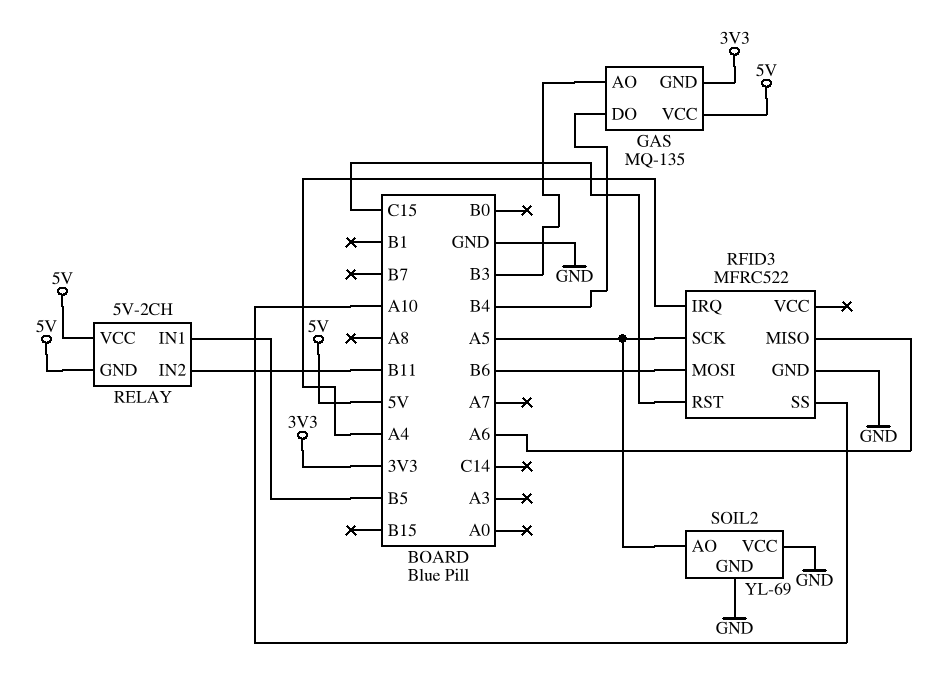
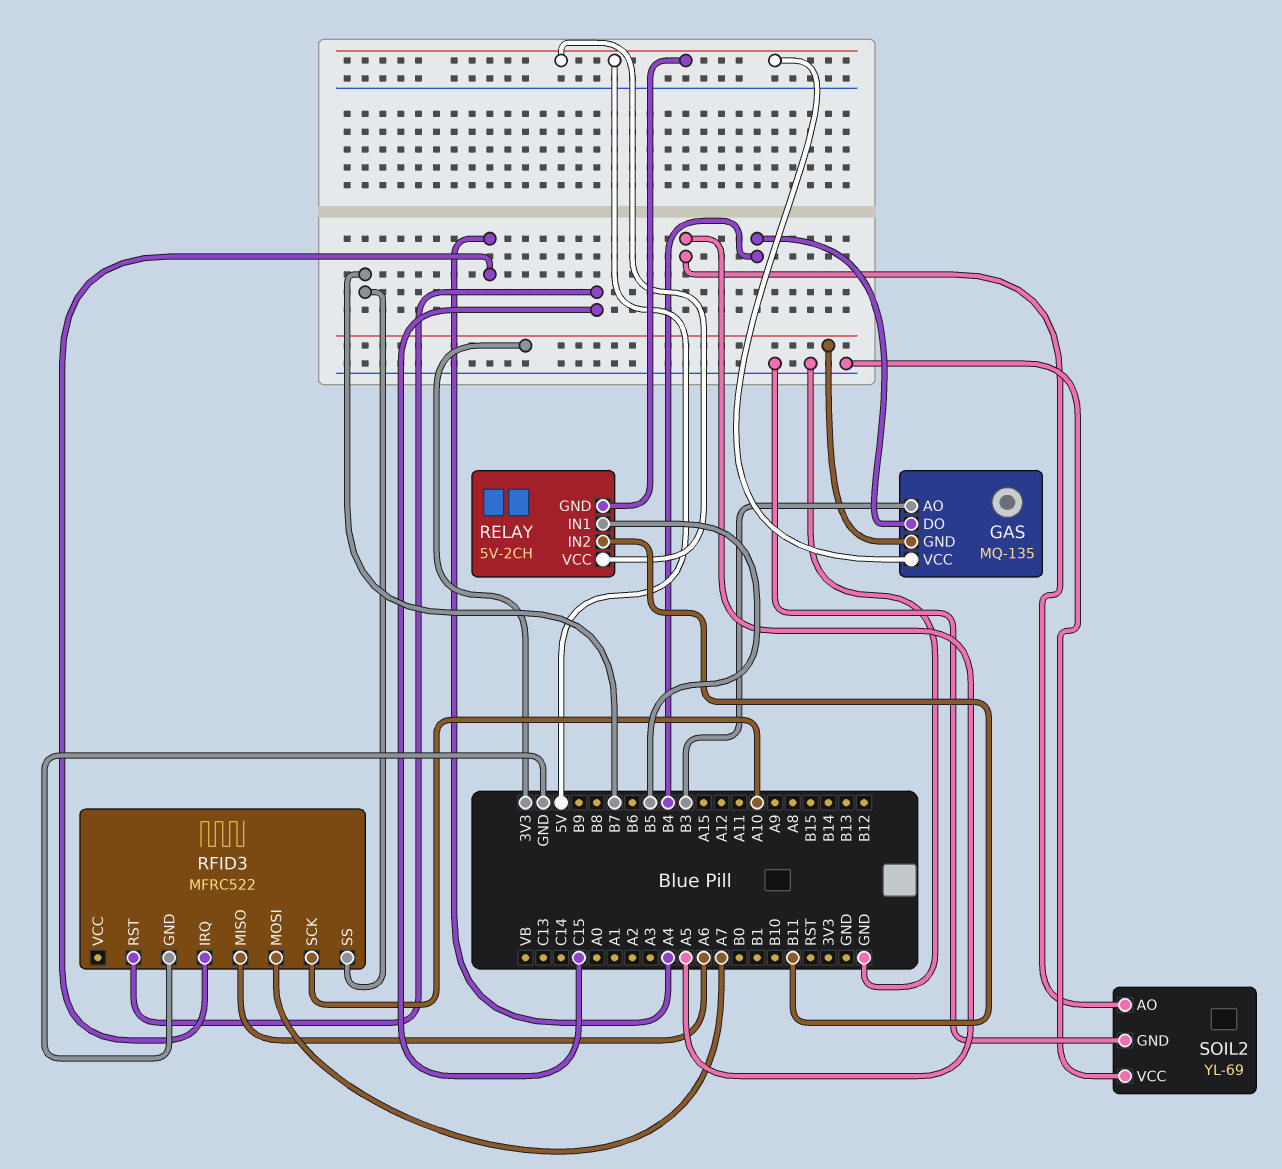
RFID3 pin MOSI: B6 -> A7
RFID3 pin SCK: A5 -> A10
RFID3 pin SS: A10 -> B7

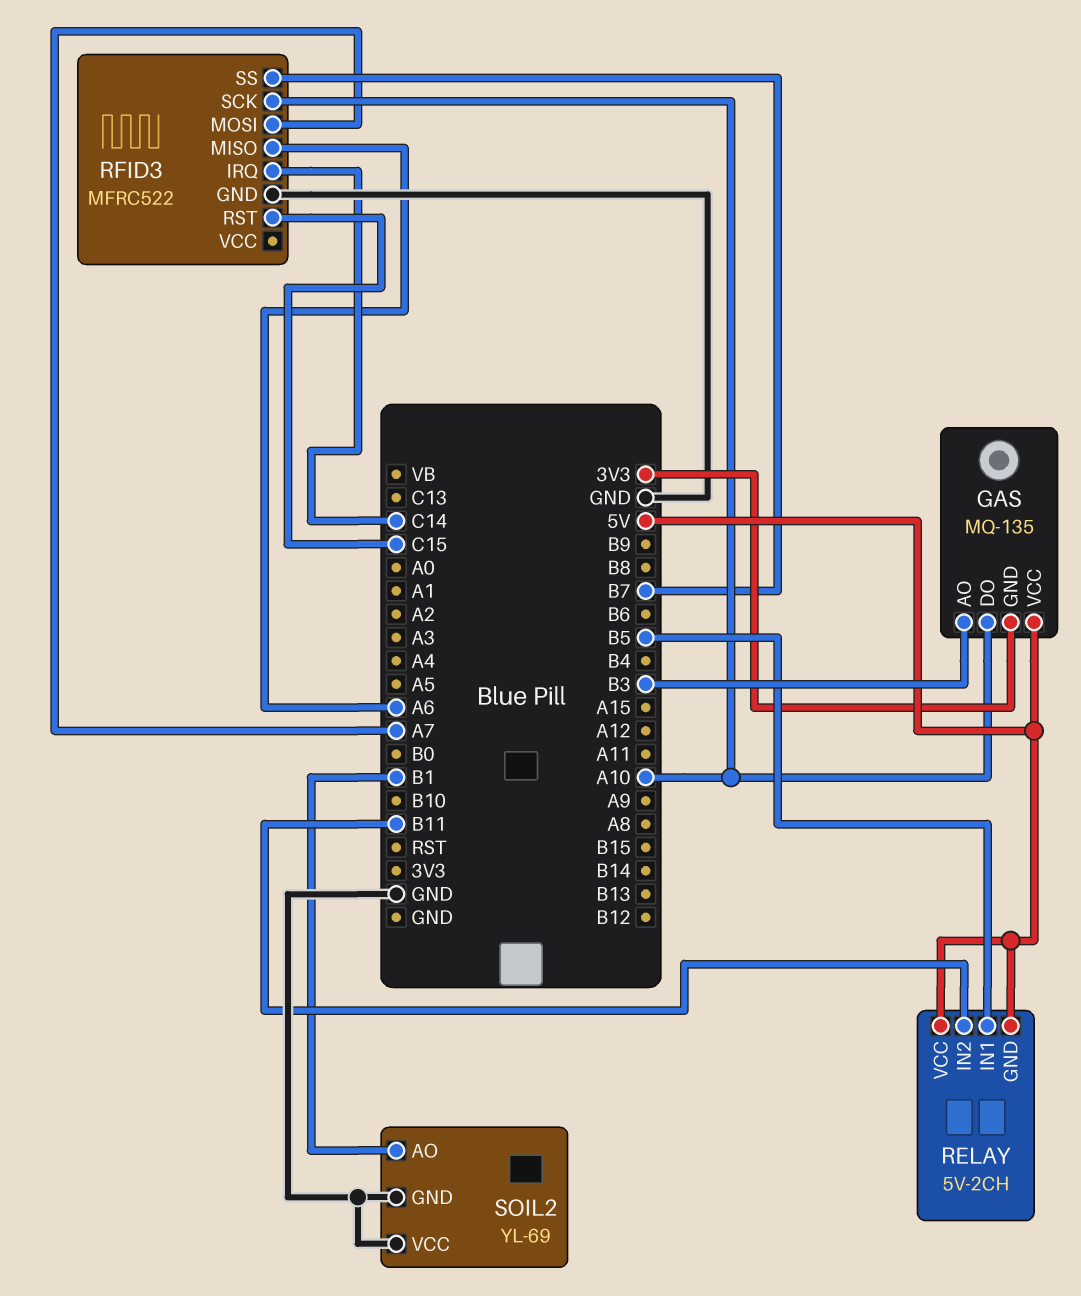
GAS pin DO: B4 -> A10
RFID3 pin IRQ: A4 -> C14
SOIL2 pin AO: A5 -> B1

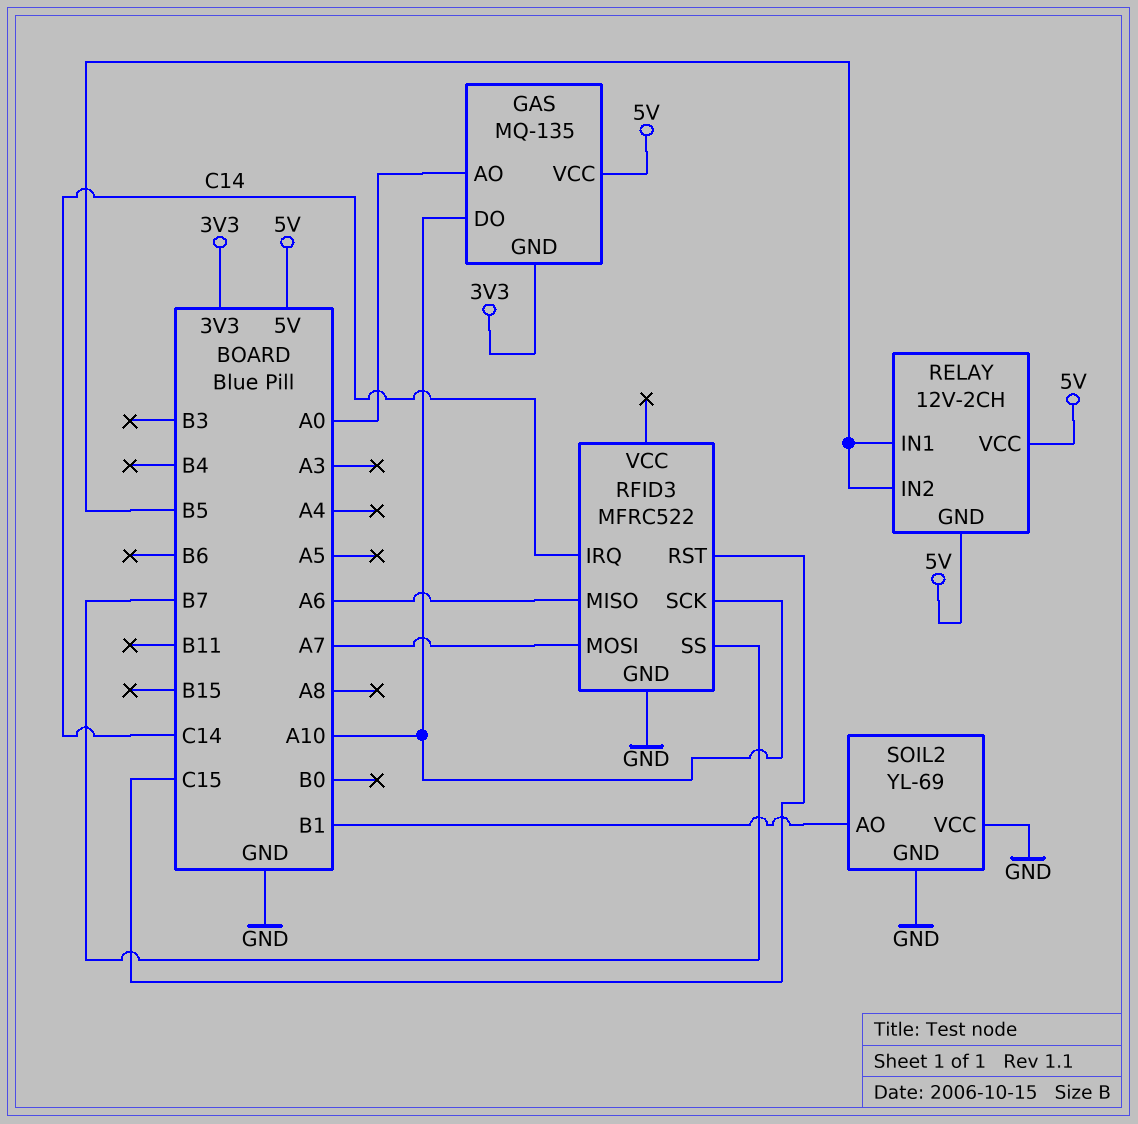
GAS pin AO: B3 -> A0
RELAY: 5V-2CH -> 12V-2CH
RELAY pin IN2: B11 -> B5

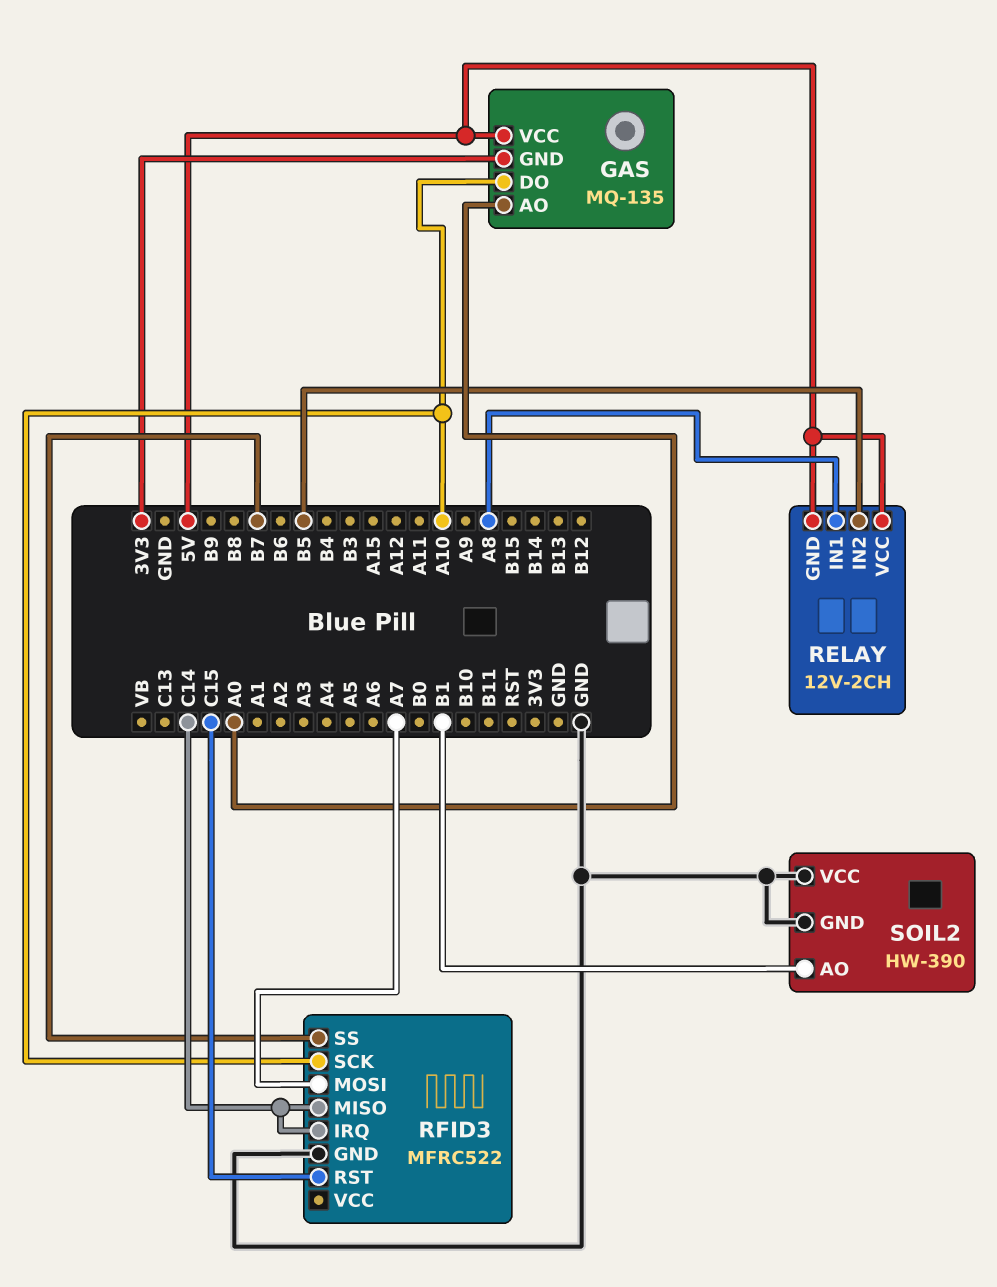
RELAY pin IN1: B5 -> A8
RFID3 pin MISO: A6 -> C14
SOIL2: YL-69 -> HW-390

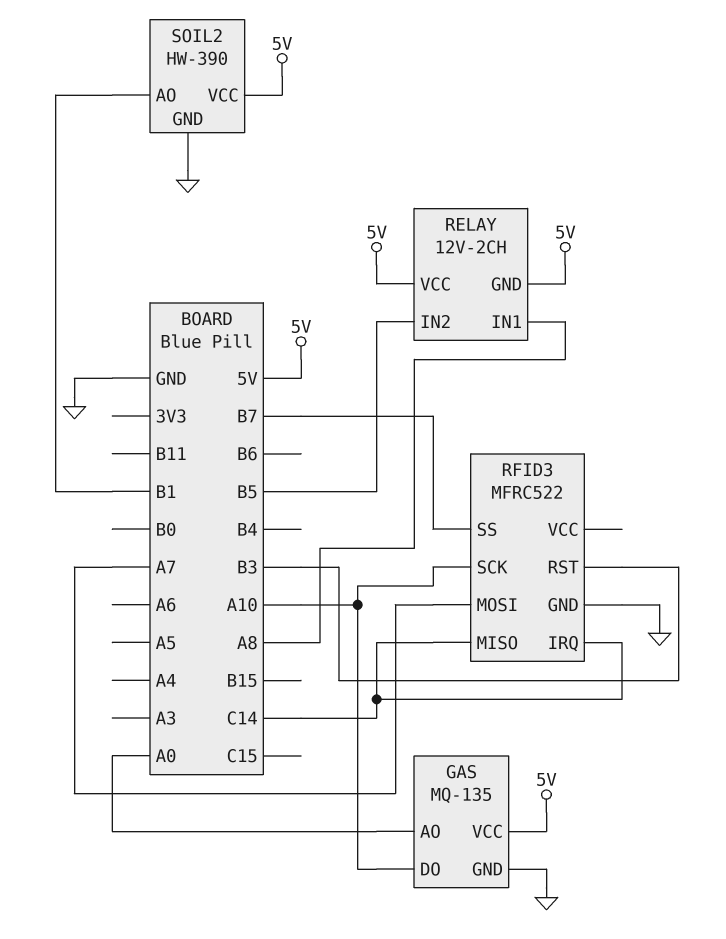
GAS pin GND: 3V3 -> GND
RFID3 pin RST: C15 -> B3
SOIL2 pin VCC: GND -> 5V

